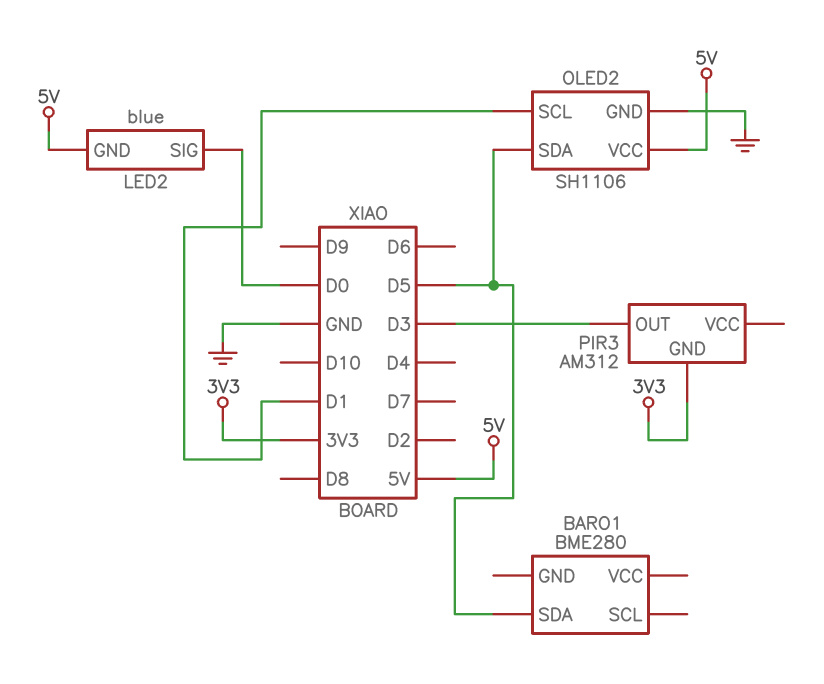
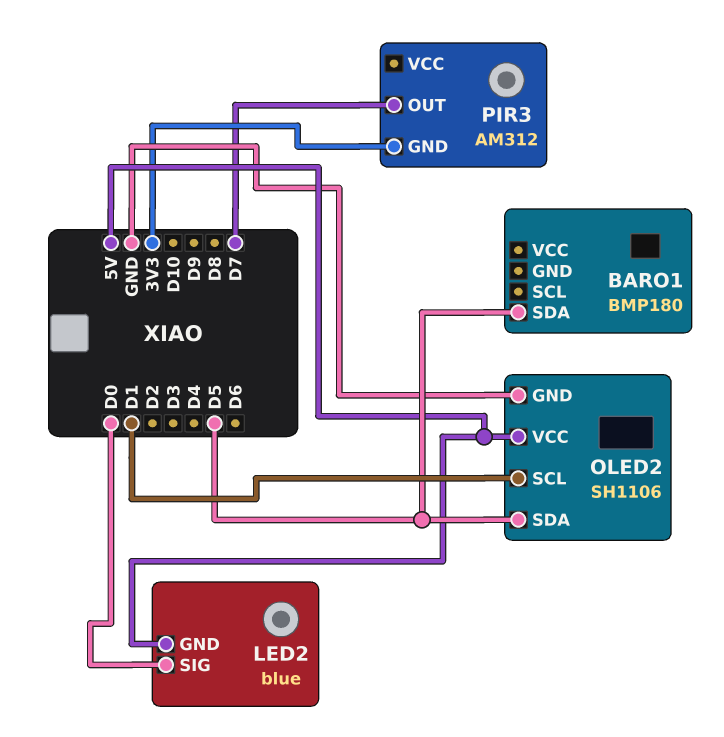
BARO1: BME280 -> BMP180
PIR3 pin OUT: D3 -> D7

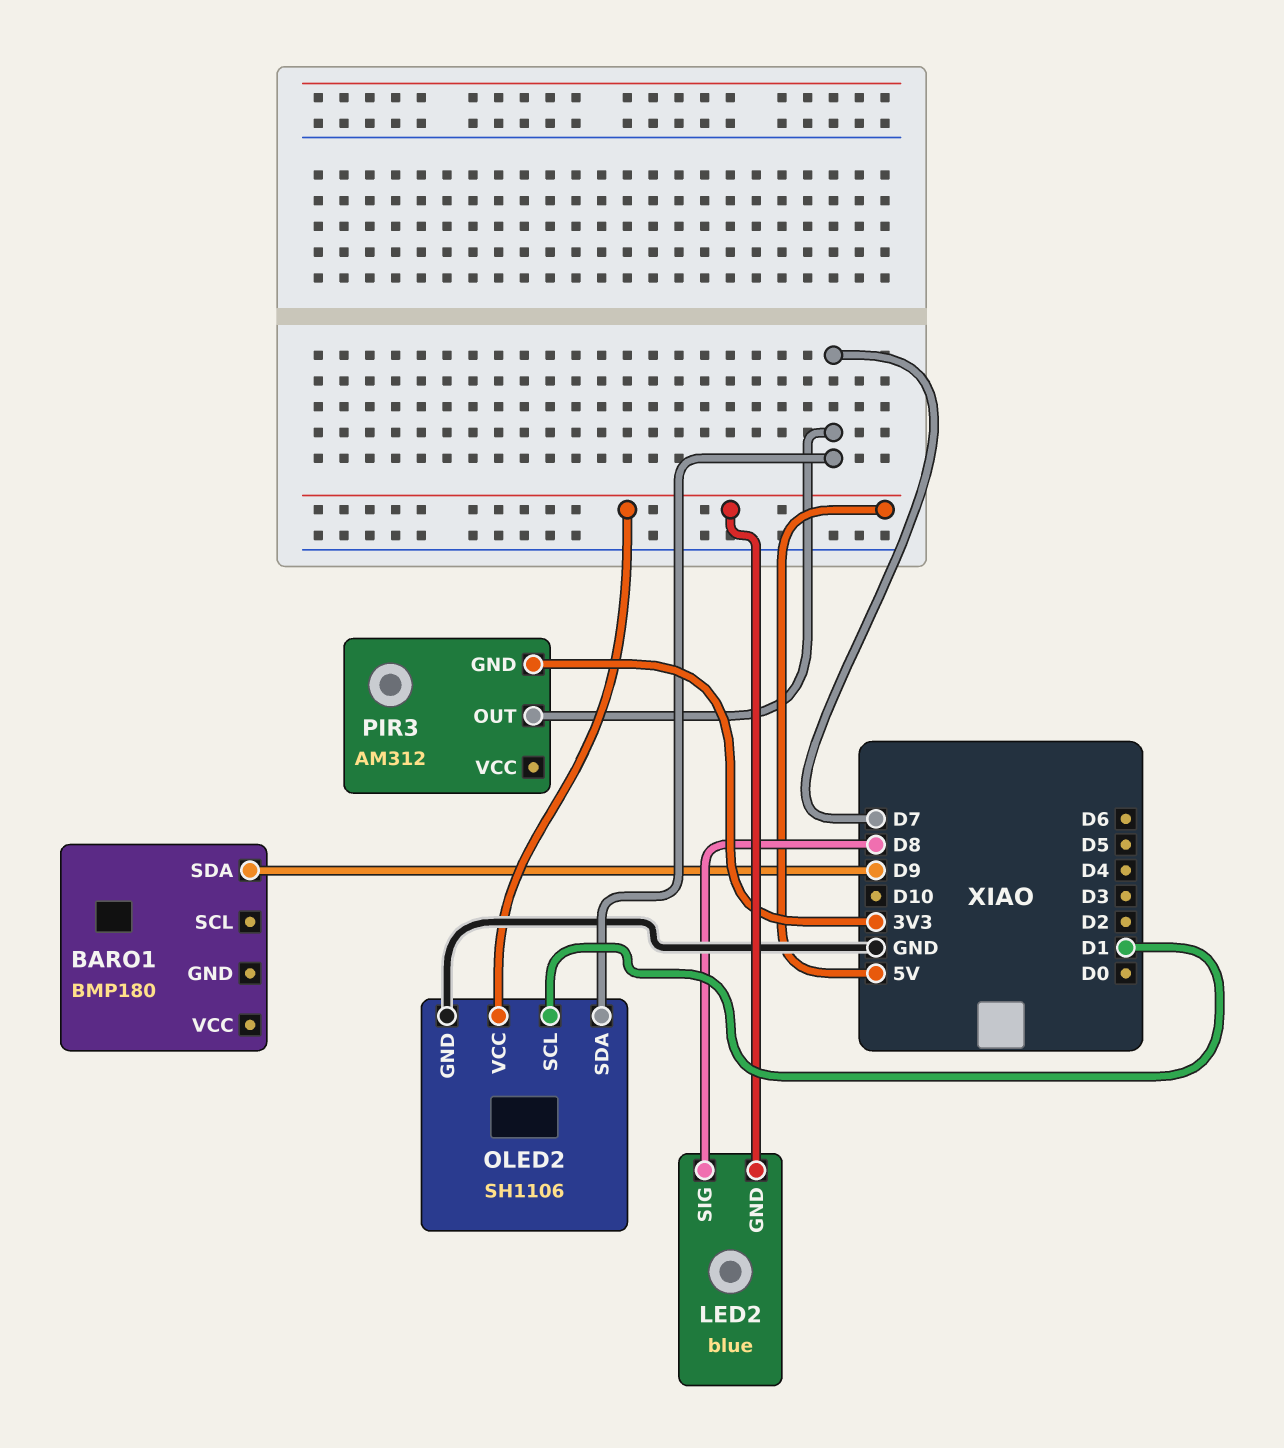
BARO1 pin SDA: D5 -> D9
LED2 pin SIG: D0 -> D8
OLED2 pin SDA: D5 -> D7

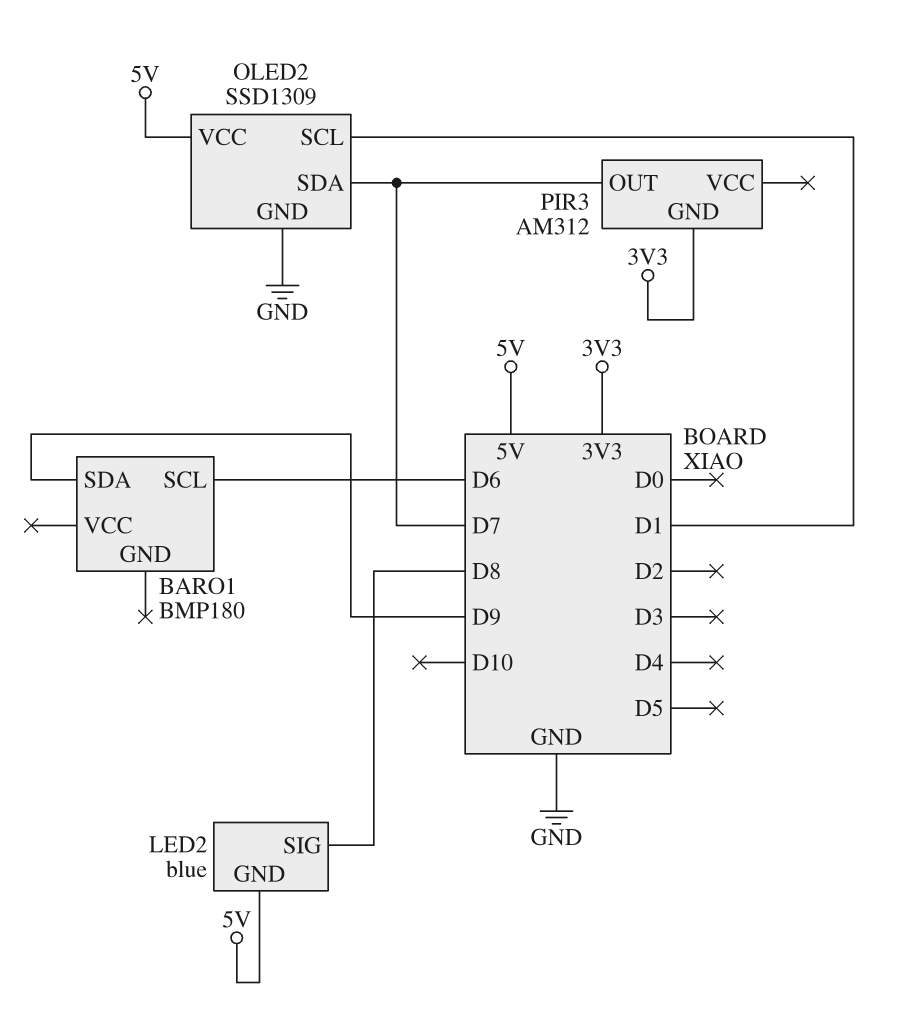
BARO1 pin SCL: none -> D6
OLED2: SH1106 -> SSD1309

